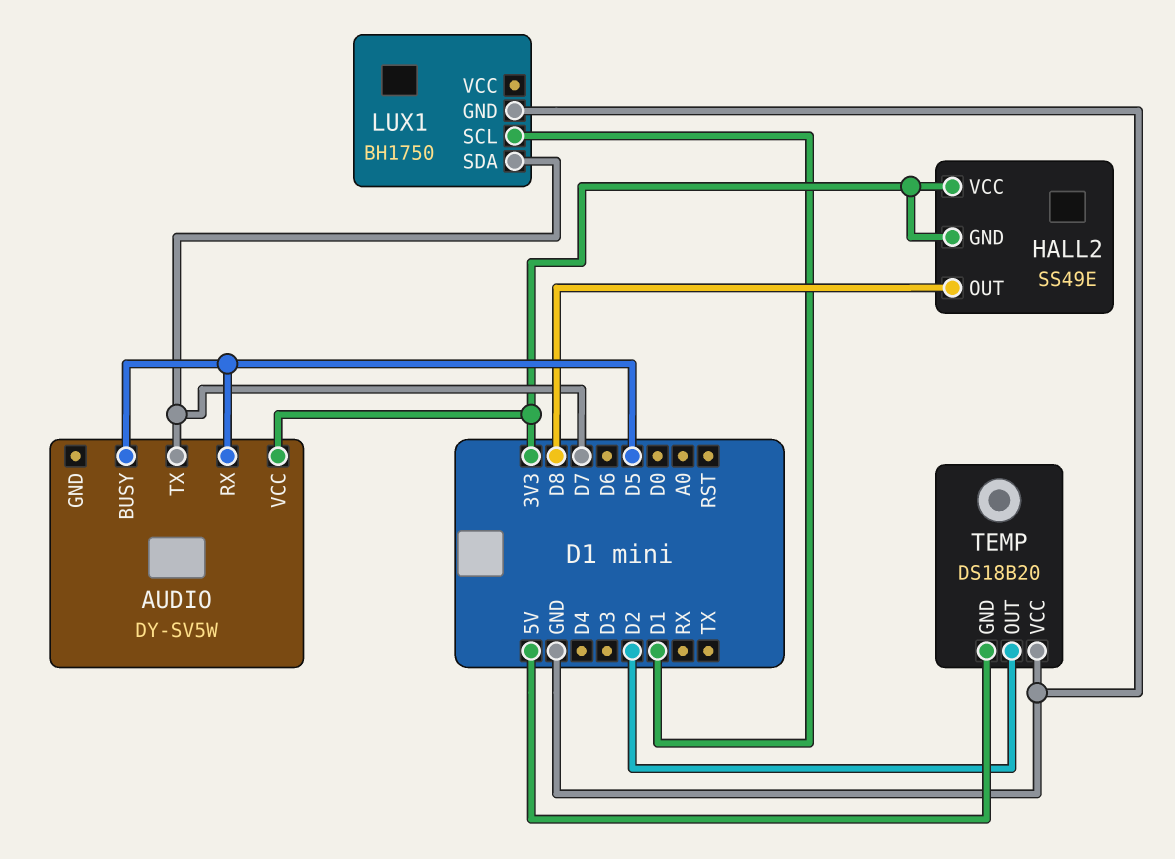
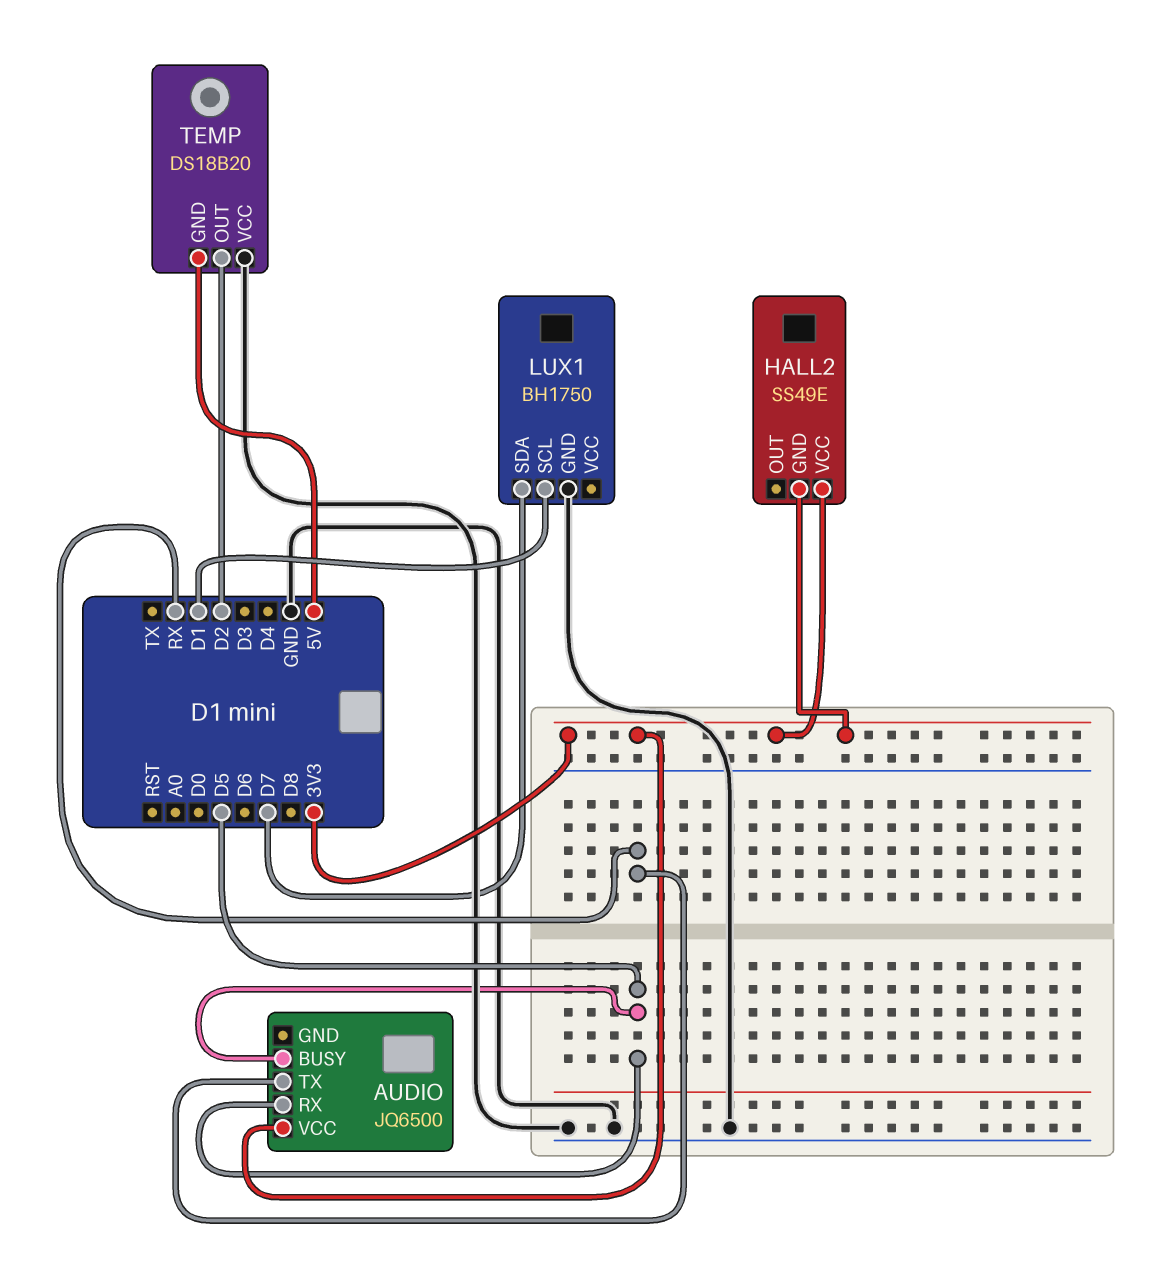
AUDIO: DY-SV5W -> JQ6500
AUDIO pin TX: D7 -> RX
HALL2 pin OUT: D8 -> none

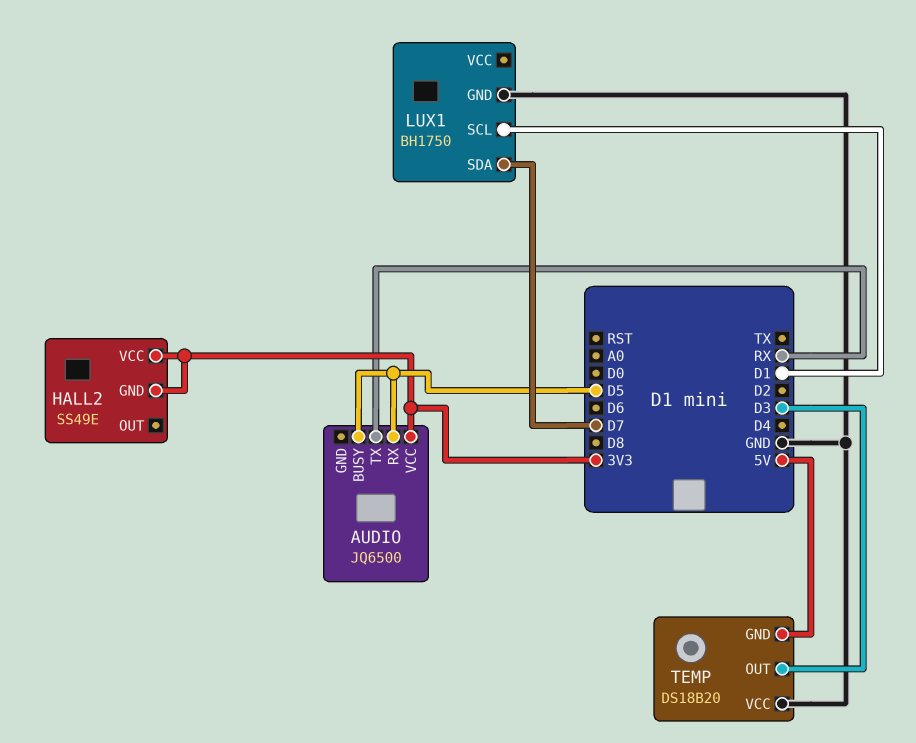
TEMP pin OUT: D2 -> D3

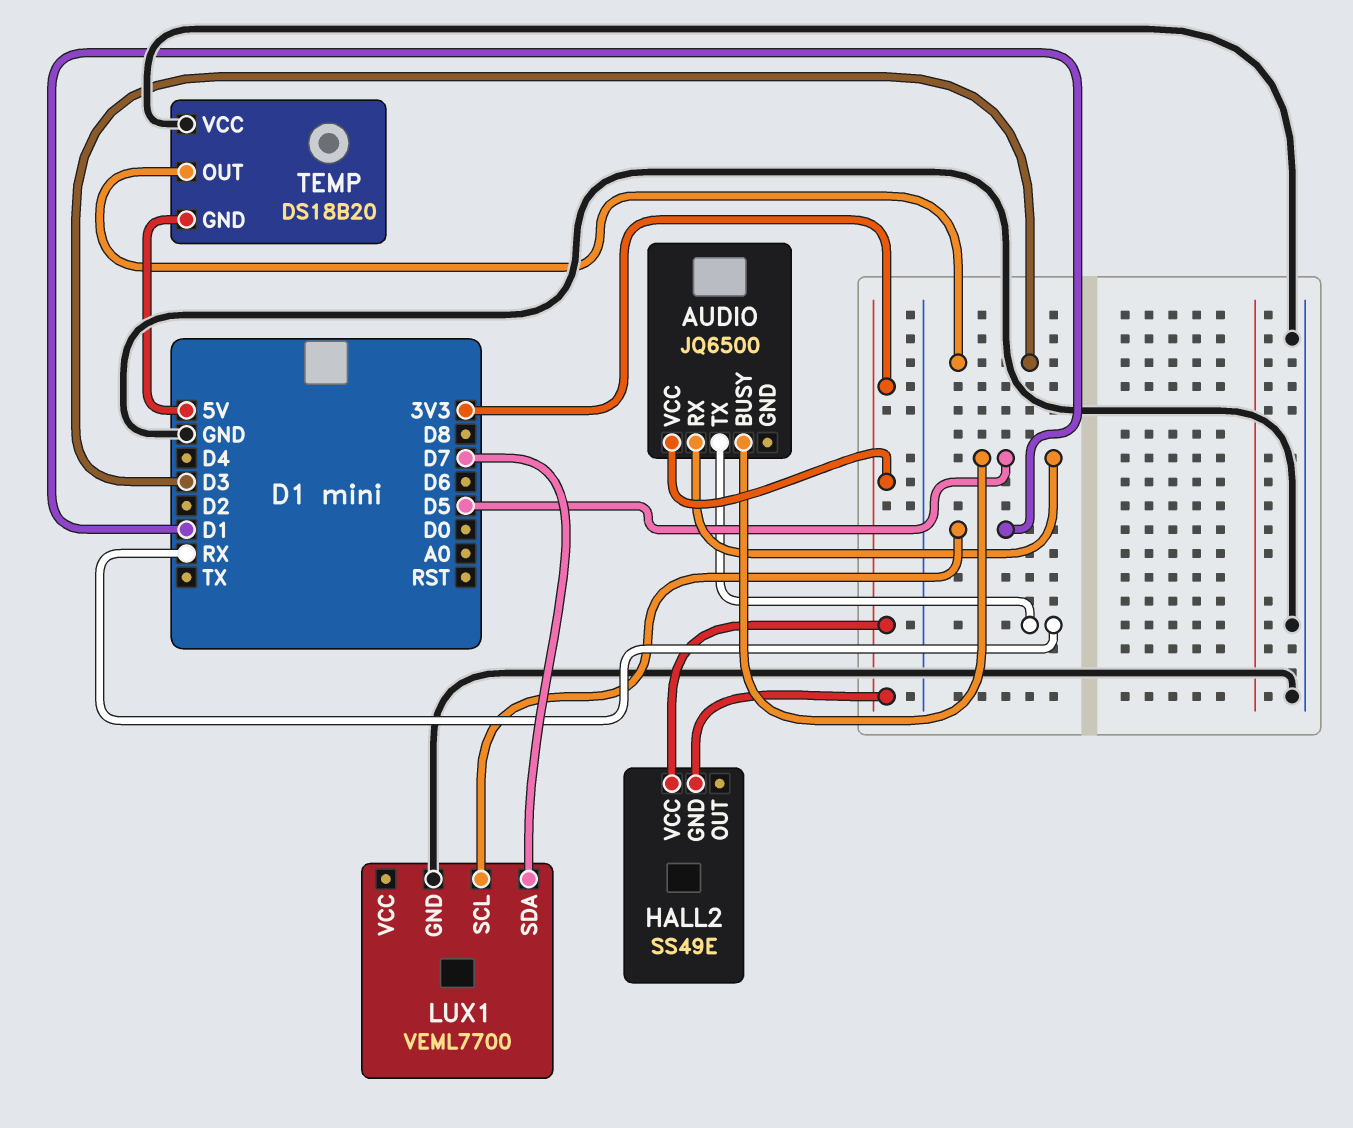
LUX1: BH1750 -> VEML7700

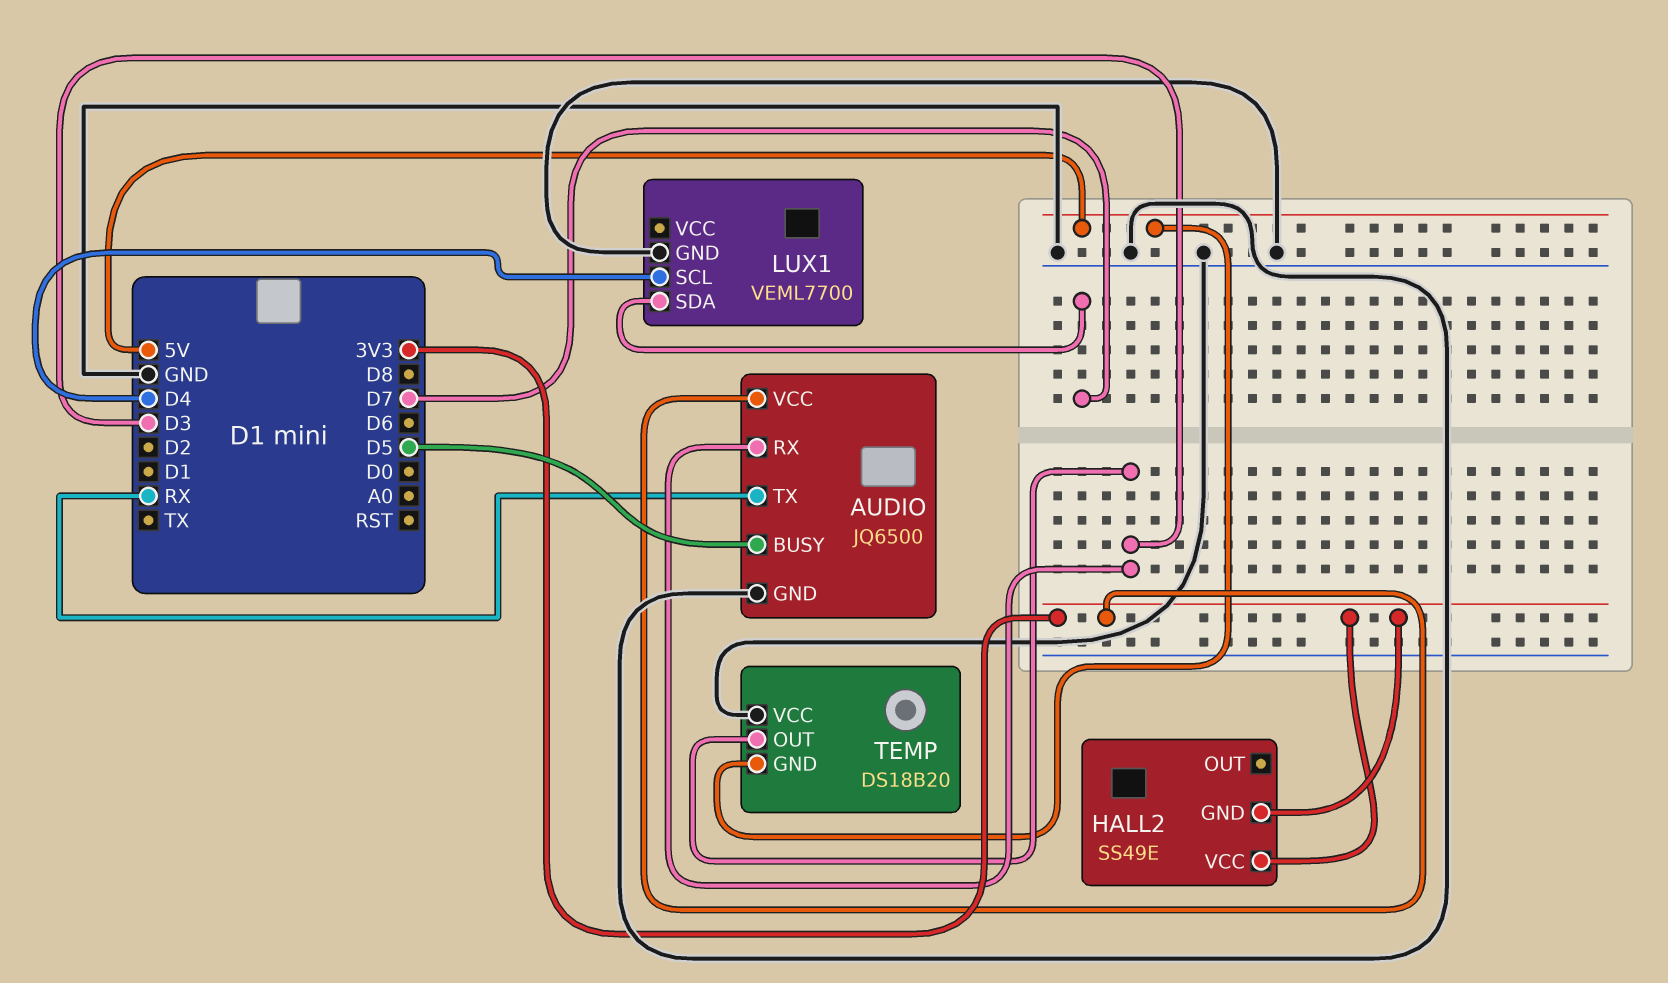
AUDIO pin GND: none -> GND
AUDIO pin RX: D5 -> D3
LUX1 pin SCL: D1 -> D4

